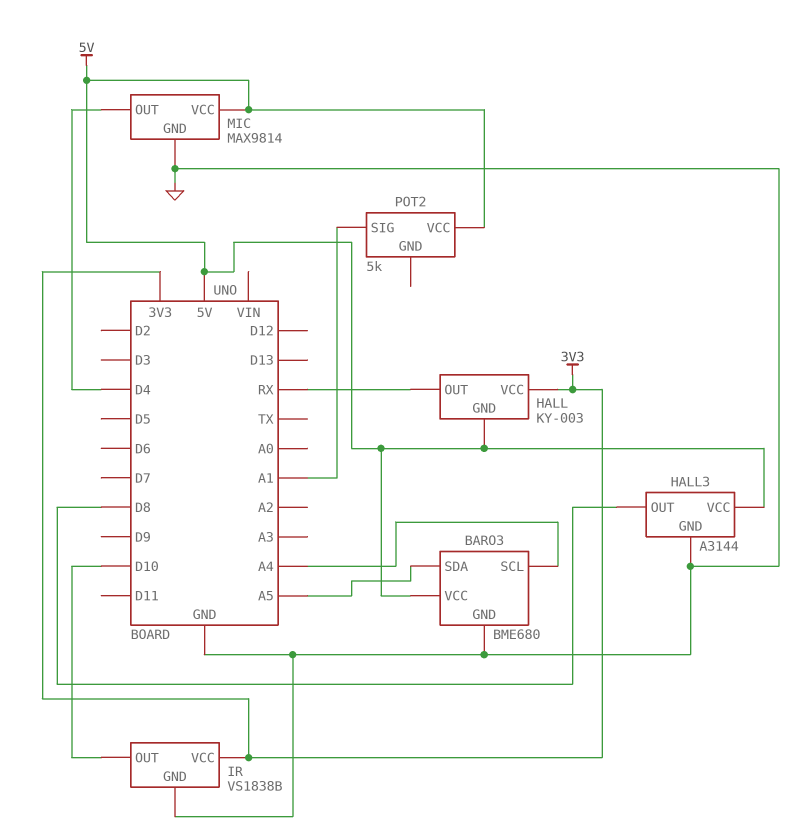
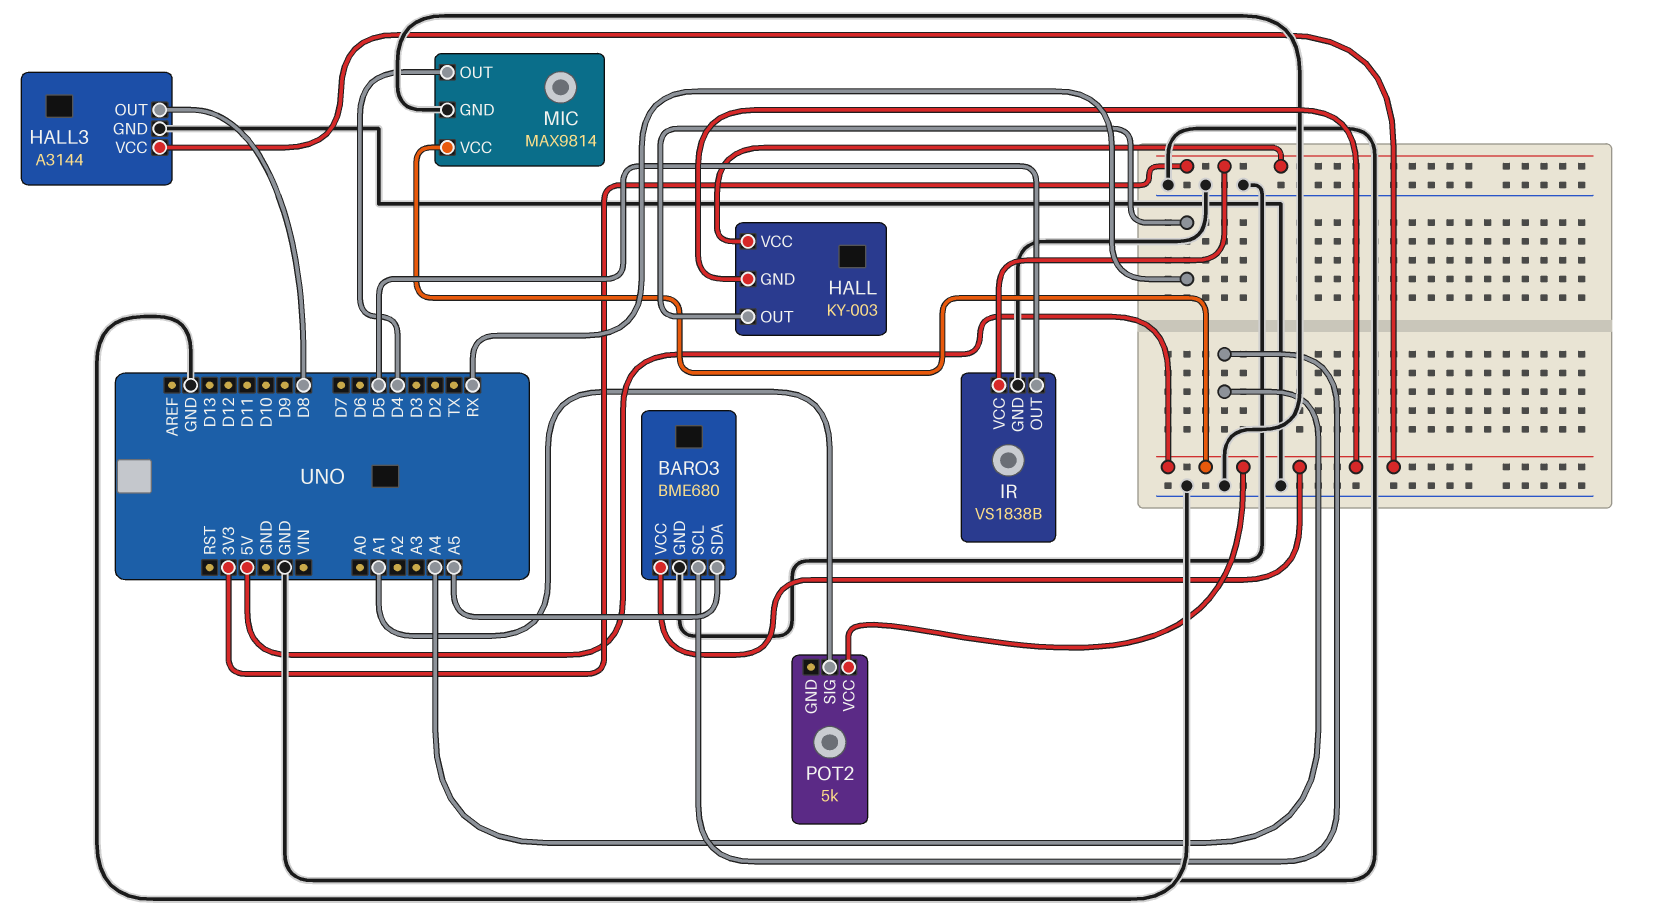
IR pin OUT: D10 -> D5

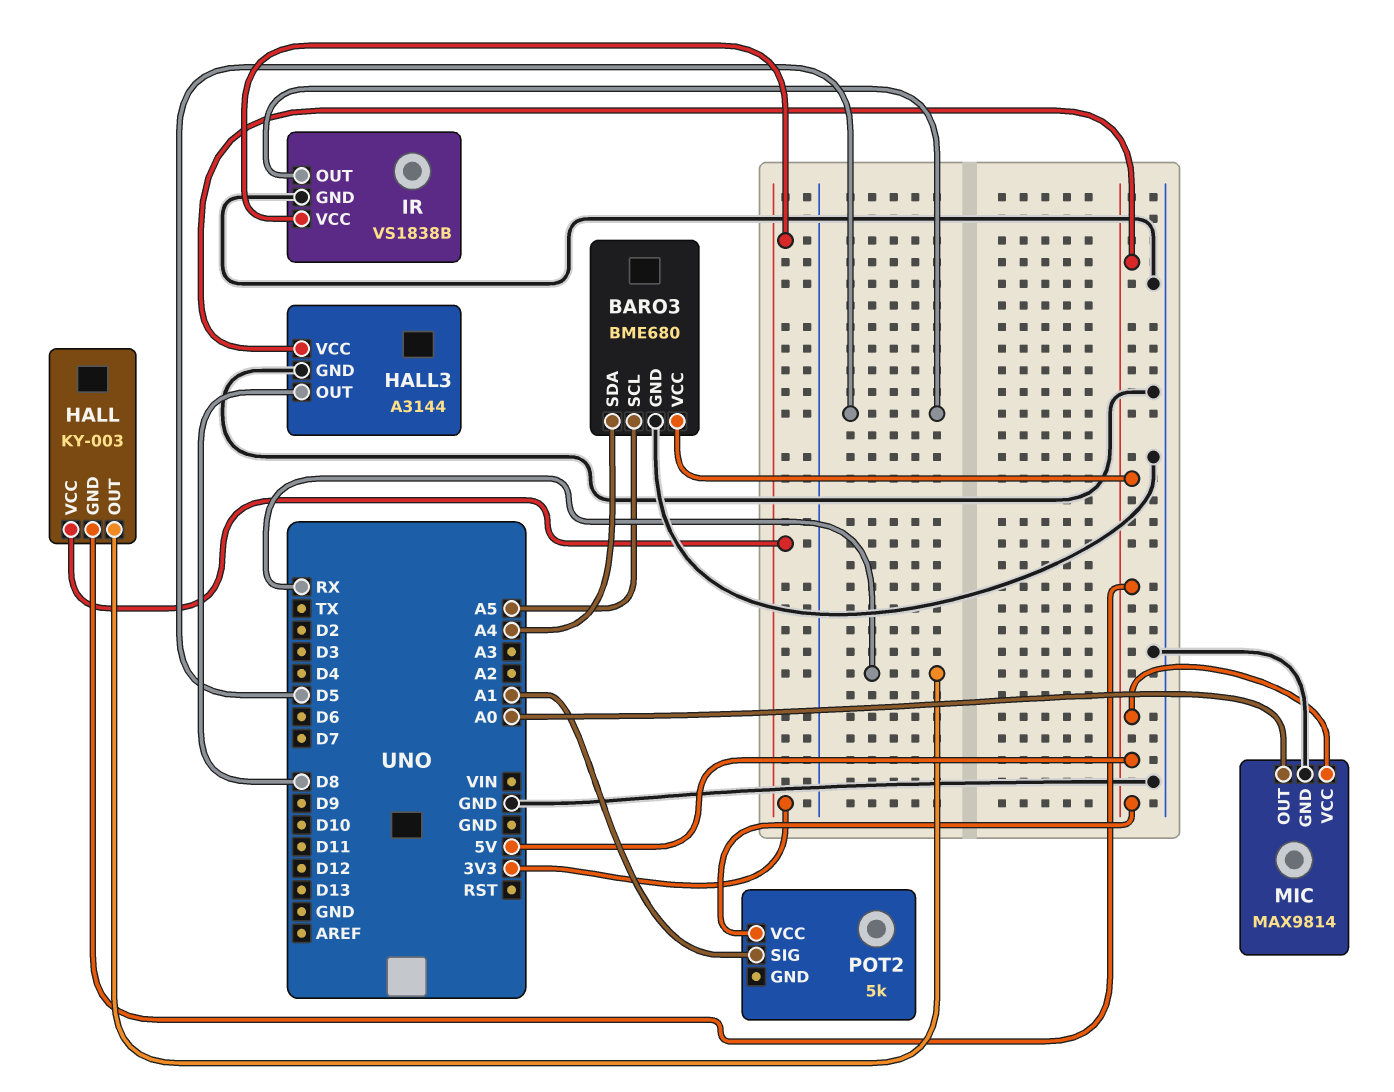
BARO3 pin SCL: A4 -> A5
BARO3 pin SDA: A5 -> A4
MIC pin OUT: D4 -> A0

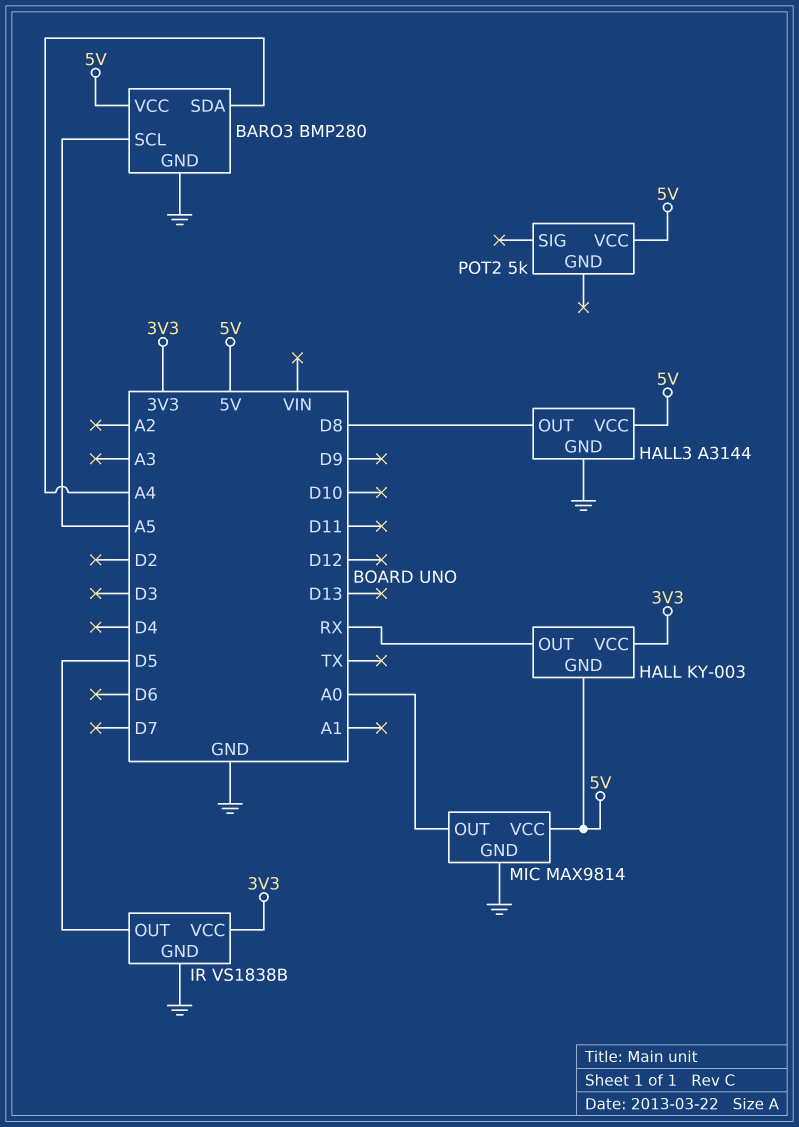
BARO3: BME680 -> BMP280
POT2 pin SIG: A1 -> none

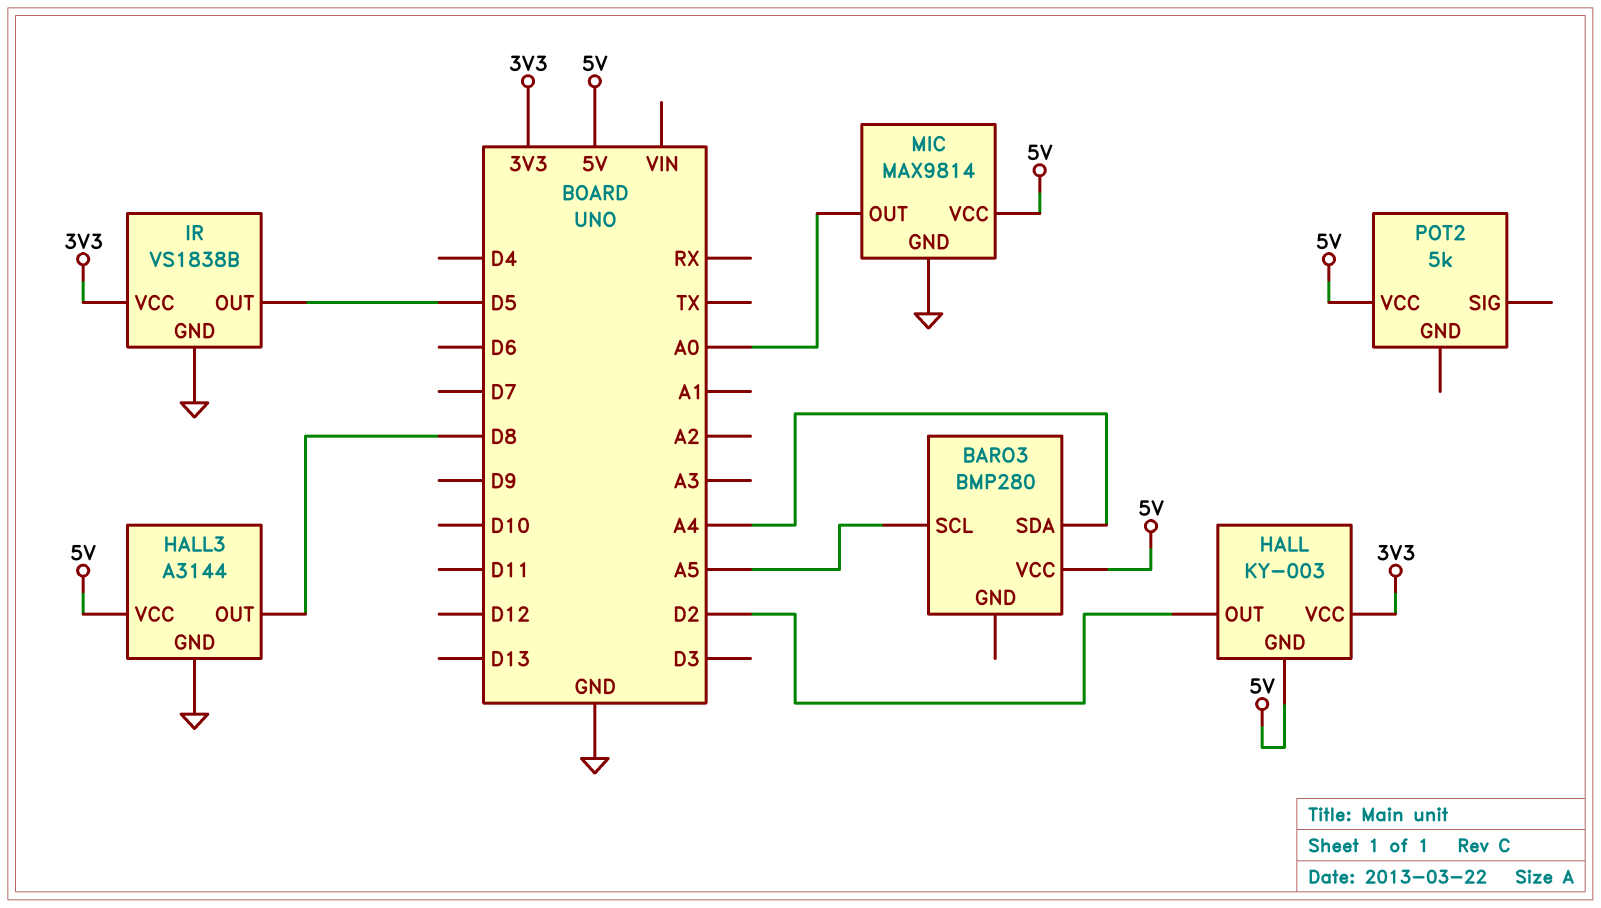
BARO3 pin GND: GND -> none
HALL pin OUT: RX -> D2

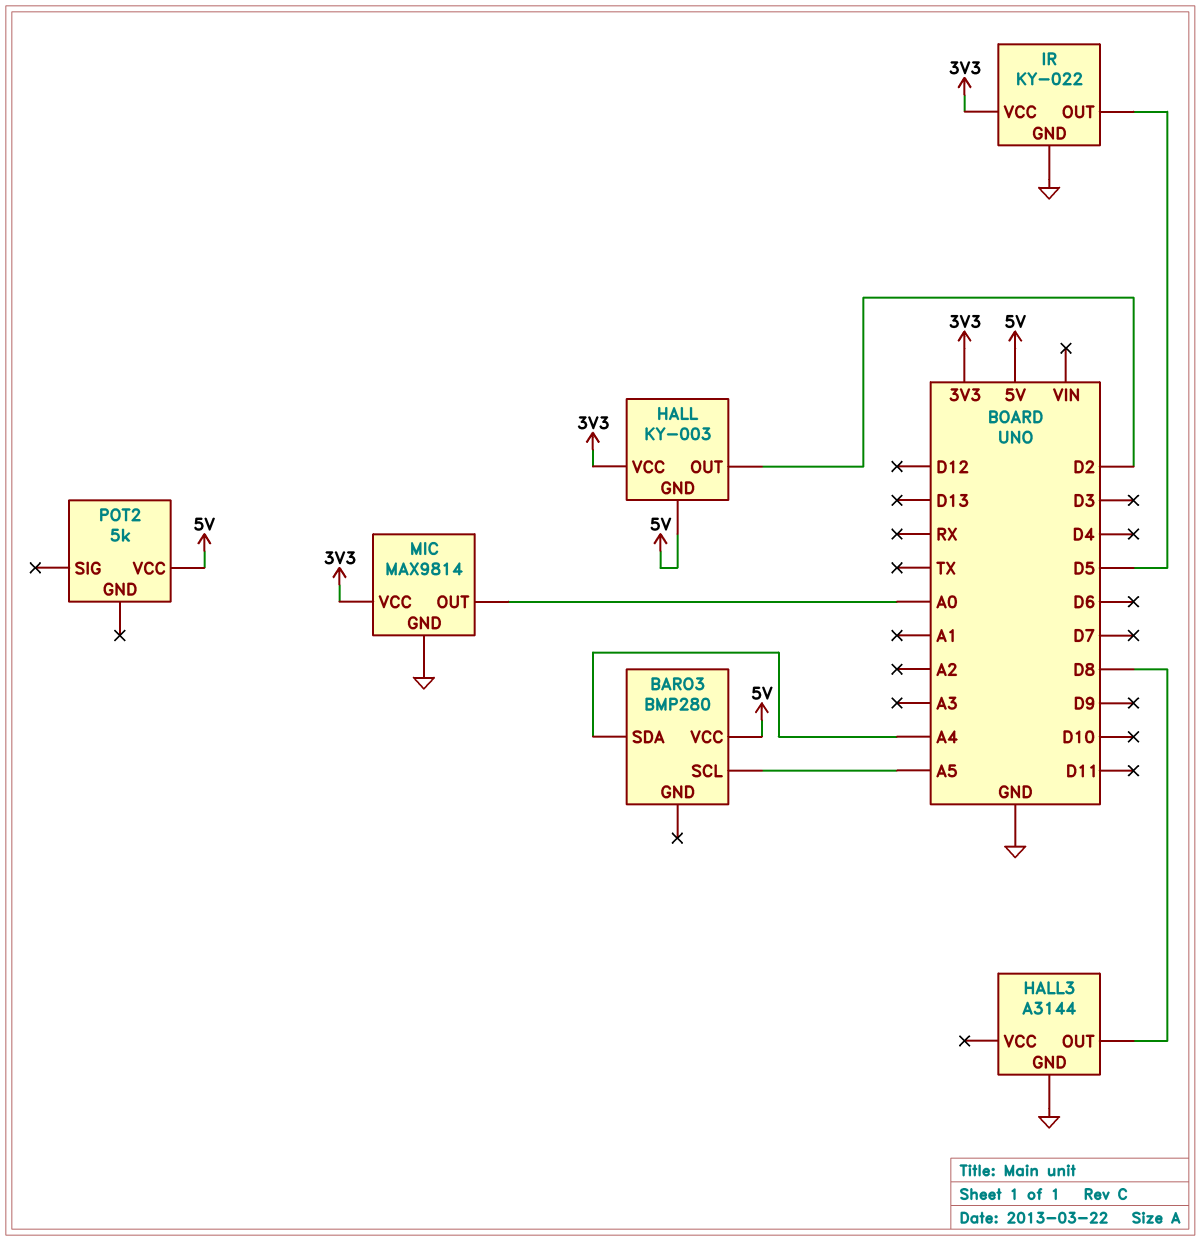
HALL3 pin VCC: 5V -> none
IR: VS1838B -> KY-022
MIC pin VCC: 5V -> 3V3

